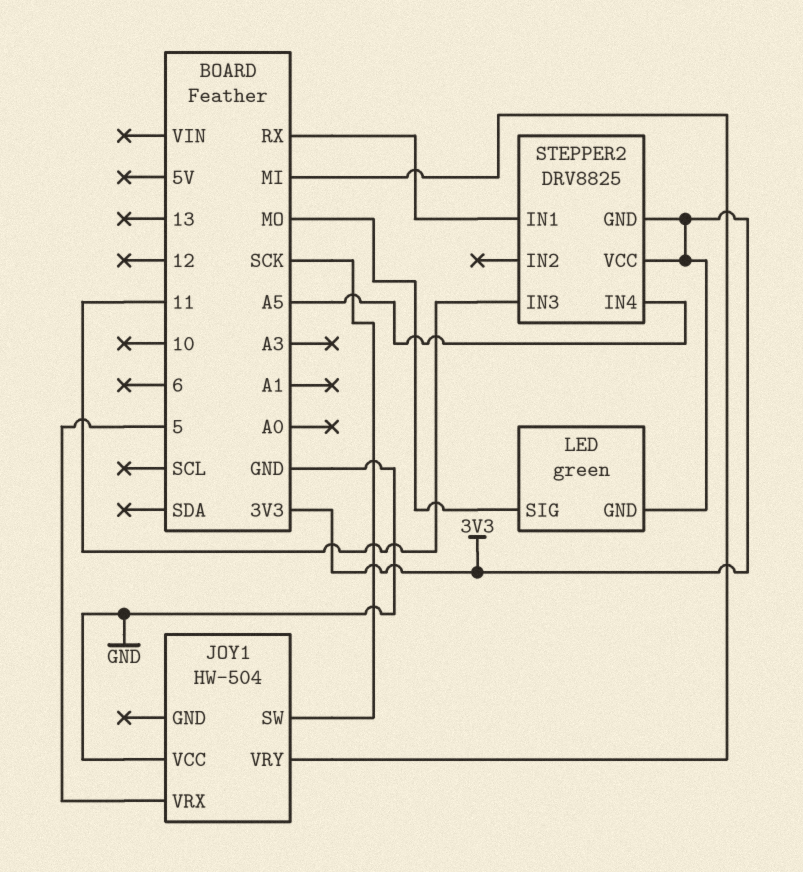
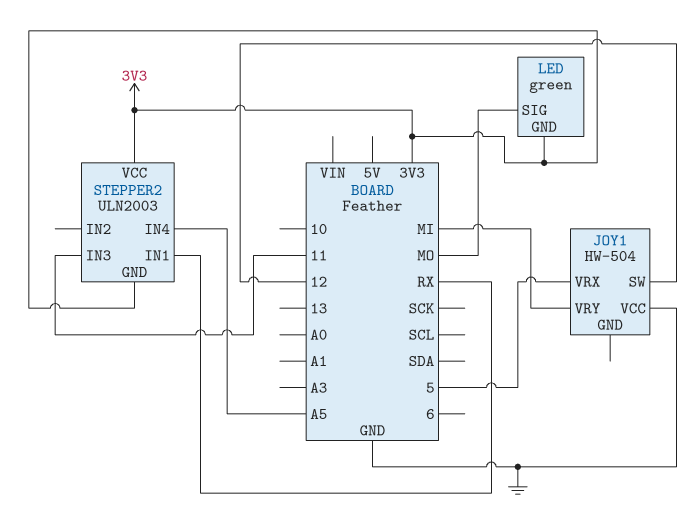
JOY1 pin SW: SCK -> 12
STEPPER2: DRV8825 -> ULN2003

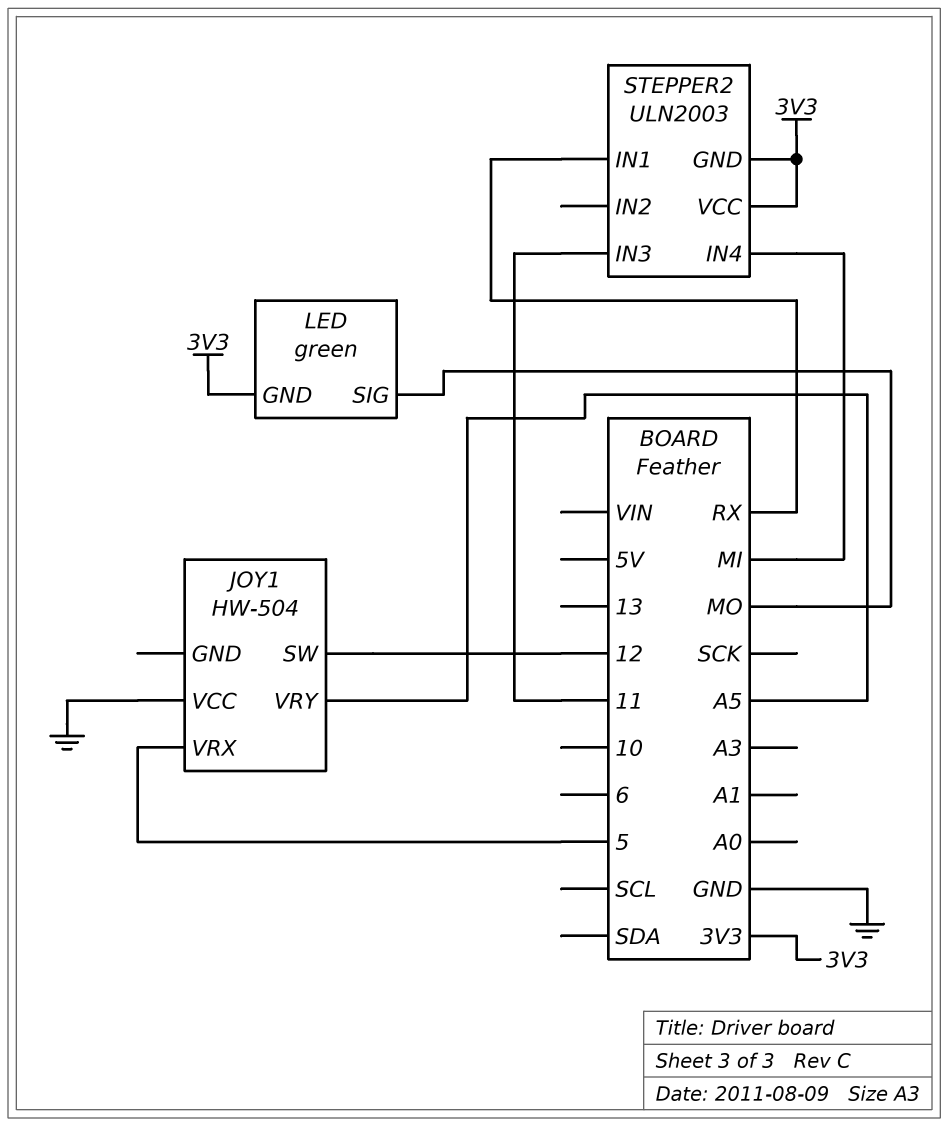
JOY1 pin VRY: MI -> A5
STEPPER2 pin IN4: A5 -> MI

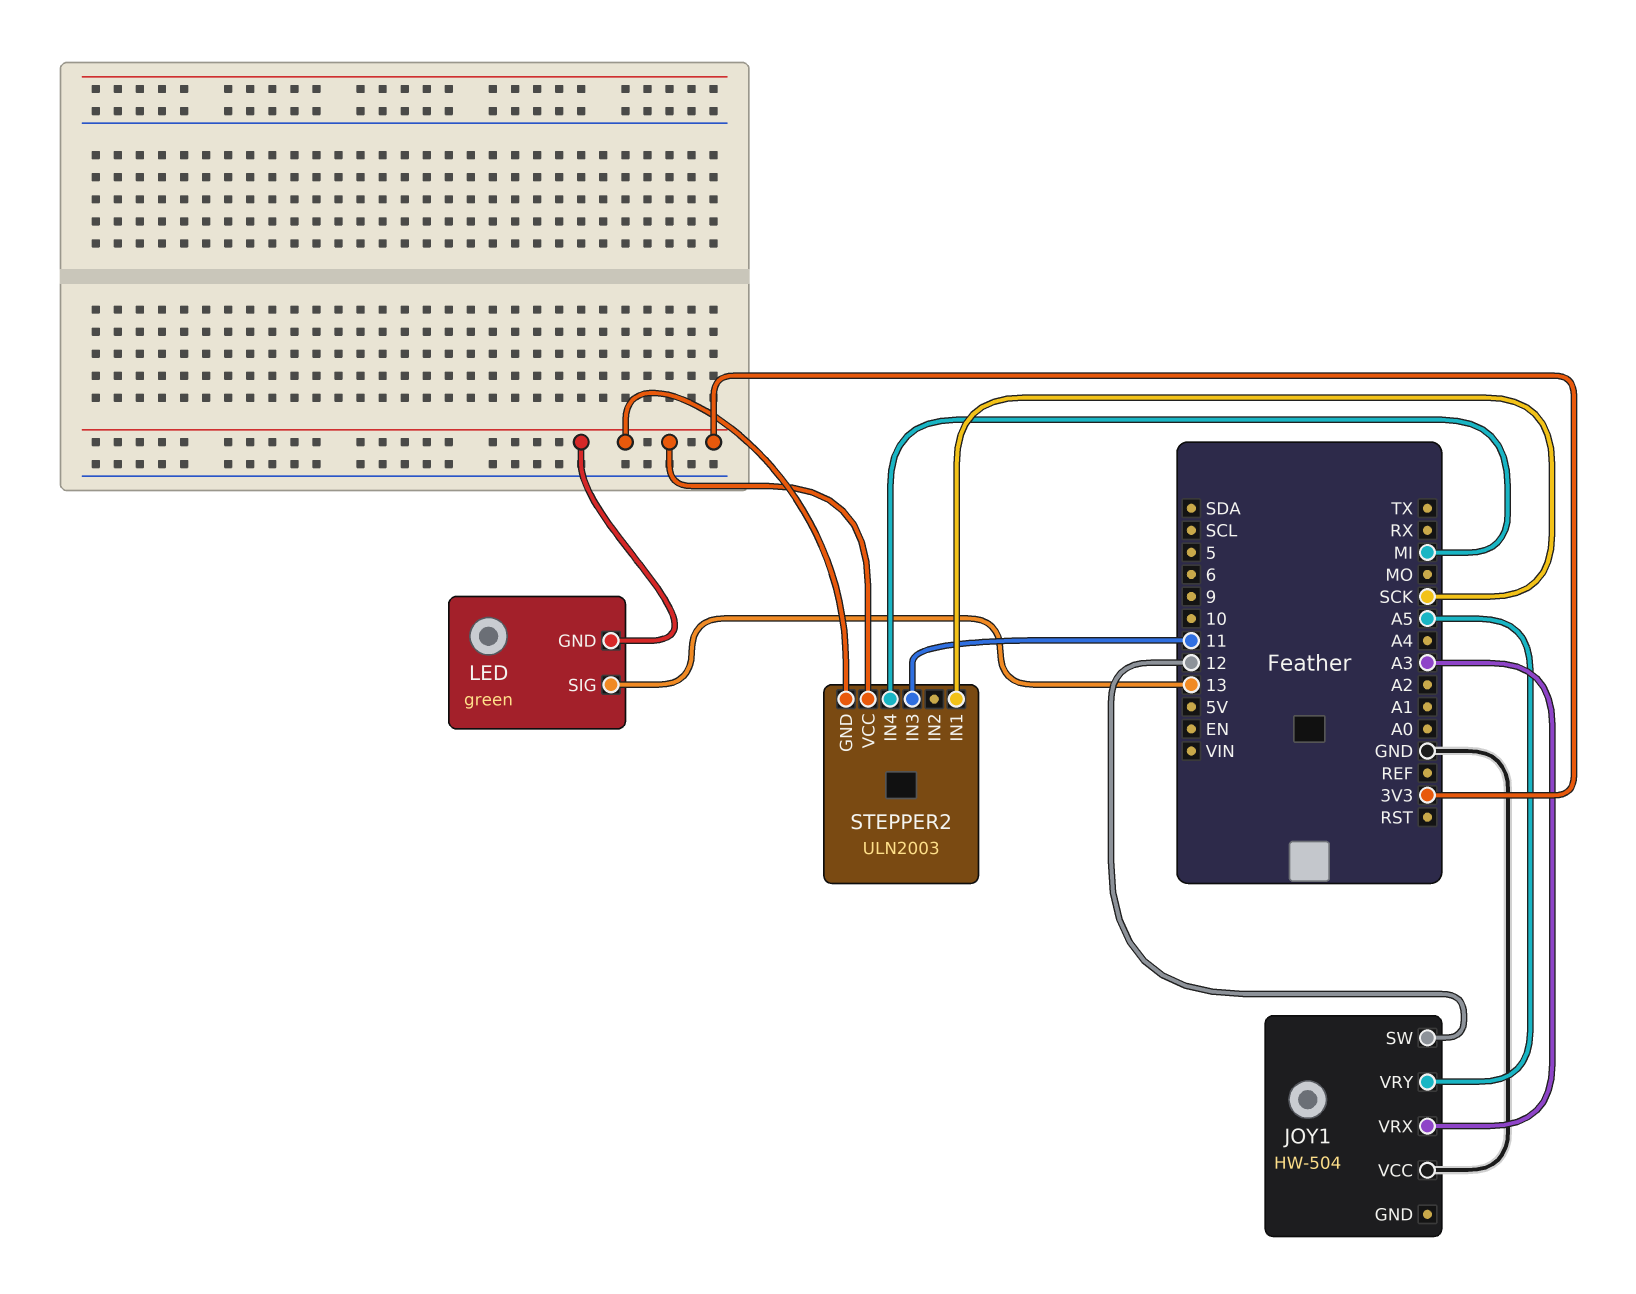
JOY1 pin VRX: 5 -> A3
LED pin SIG: MO -> 13
STEPPER2 pin IN1: RX -> SCK

